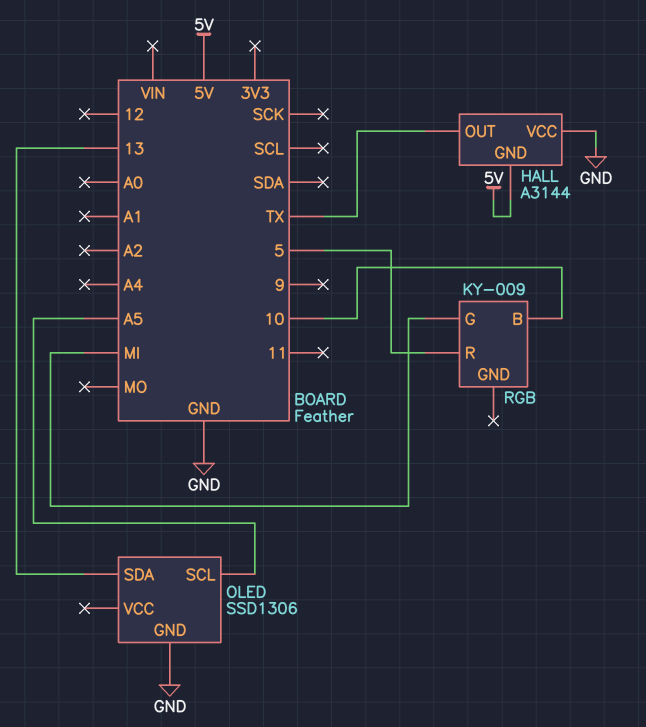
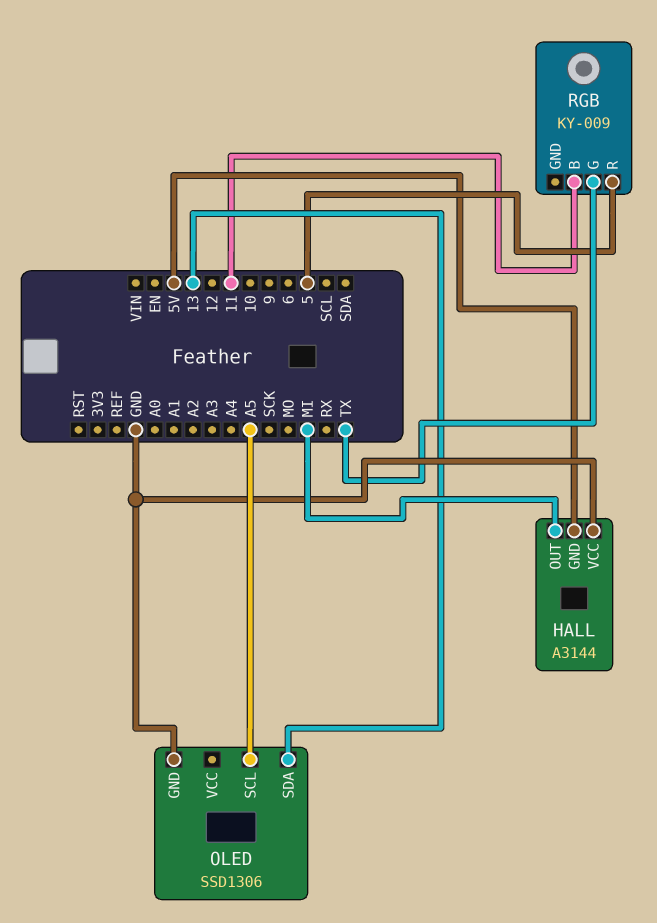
HALL pin OUT: TX -> MI
RGB pin B: 10 -> 11
RGB pin G: MI -> TX

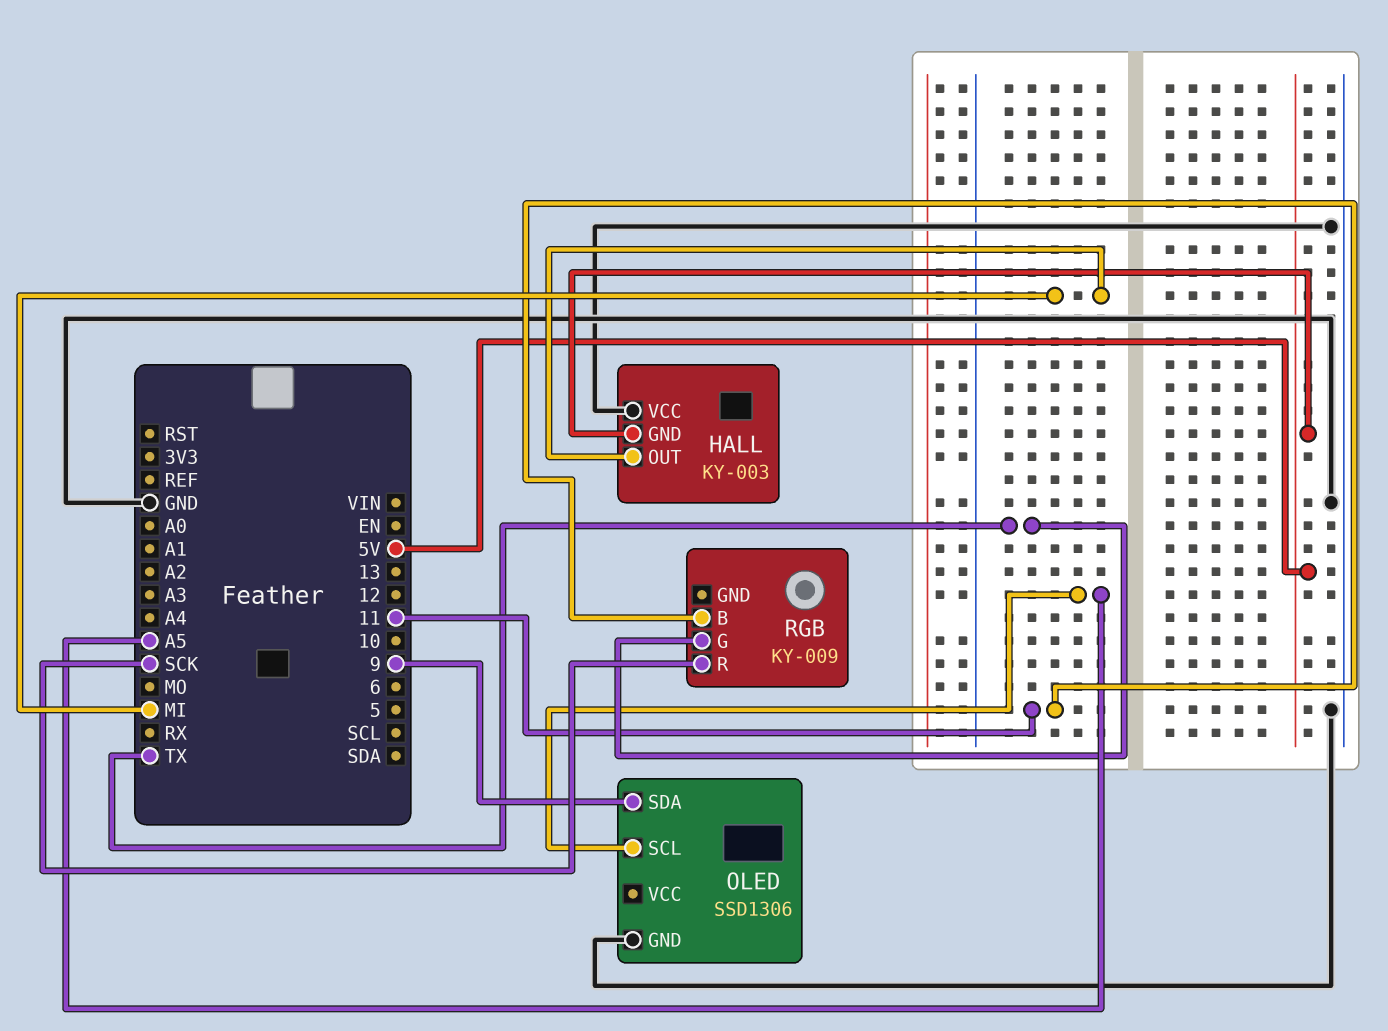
HALL: A3144 -> KY-003
OLED pin SDA: 13 -> 9
RGB pin R: 5 -> SCK

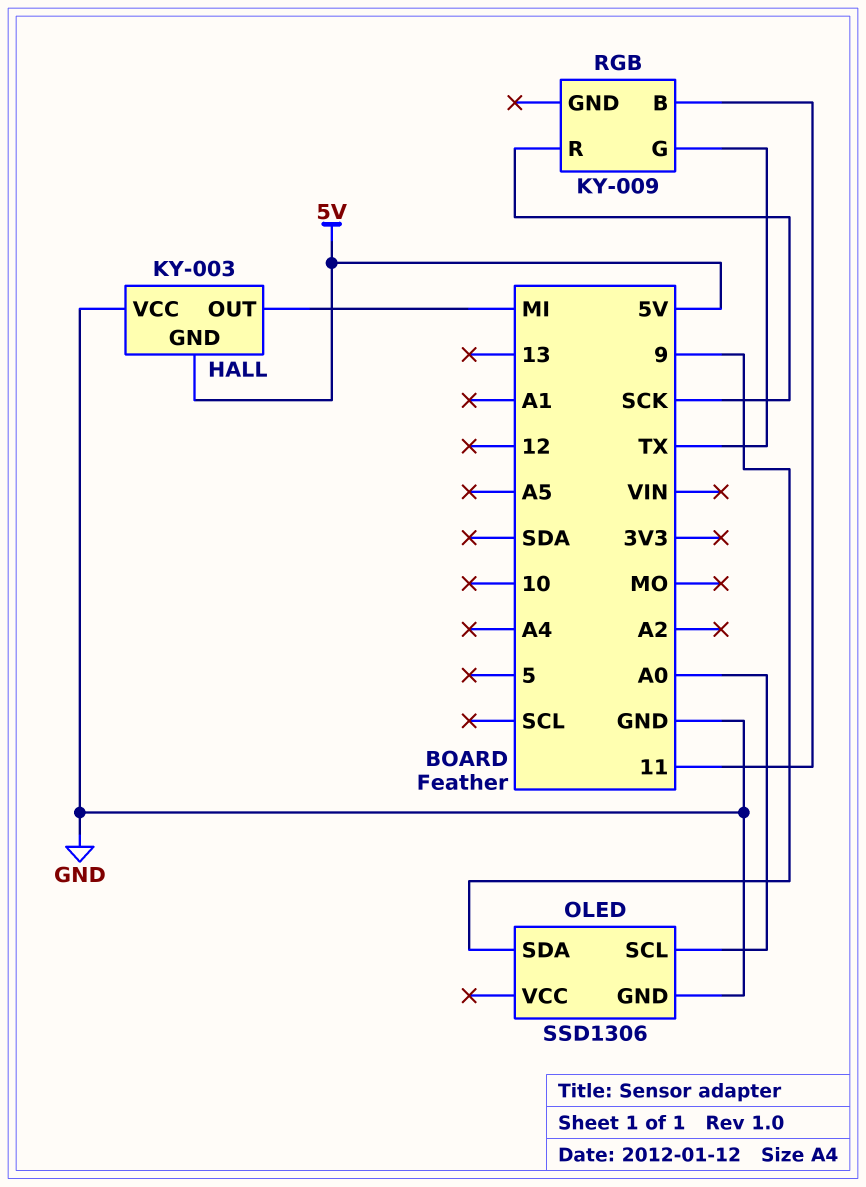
OLED pin SCL: A5 -> A0

